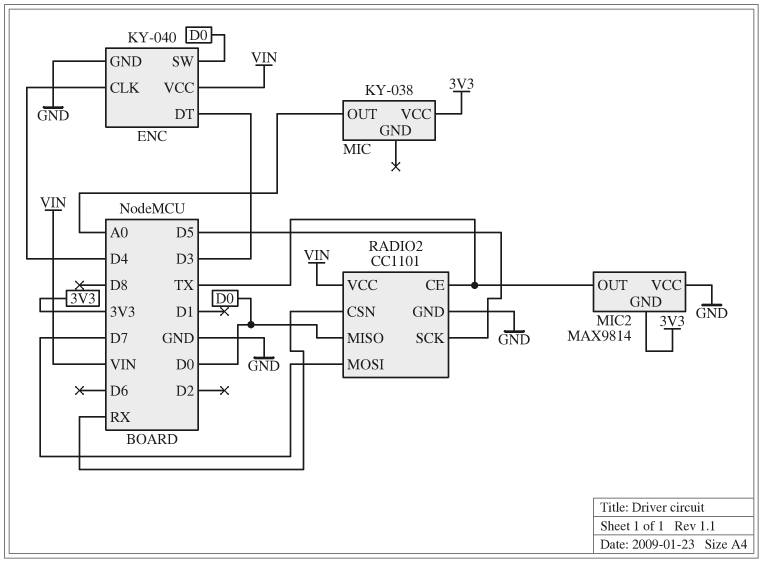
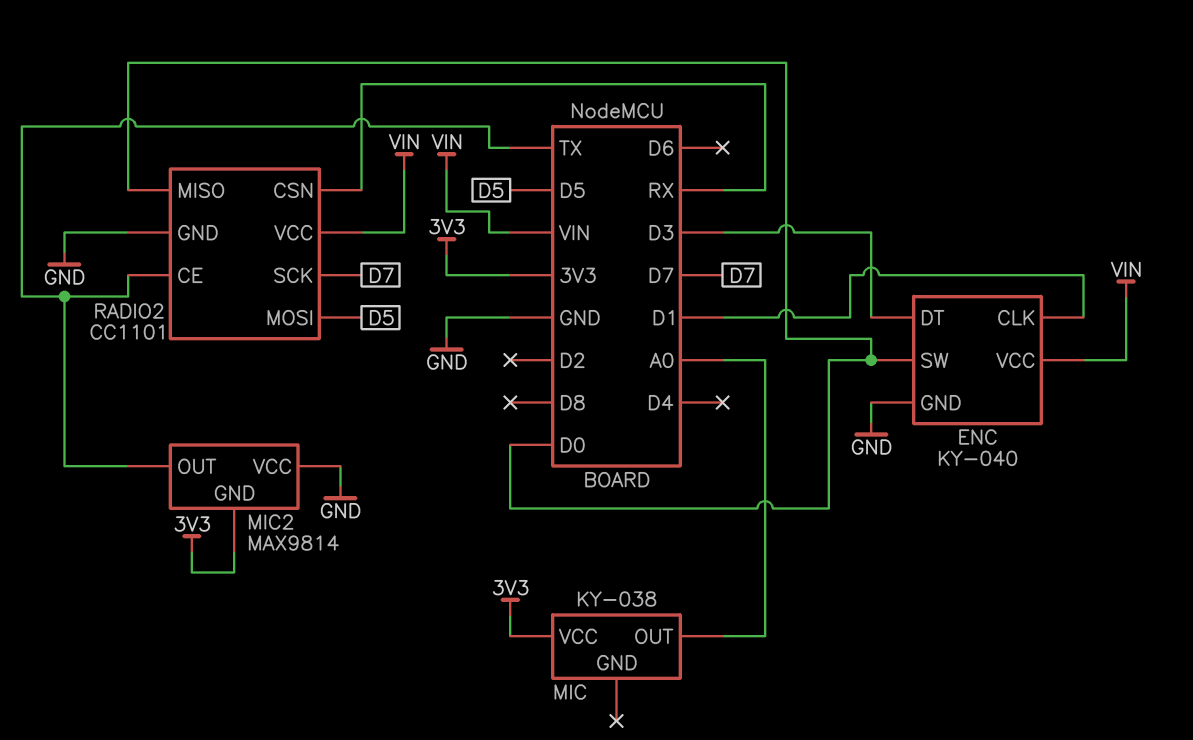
ENC pin CLK: D4 -> D1
RADIO2 pin MOSI: D7 -> D5
RADIO2 pin SCK: D5 -> D7

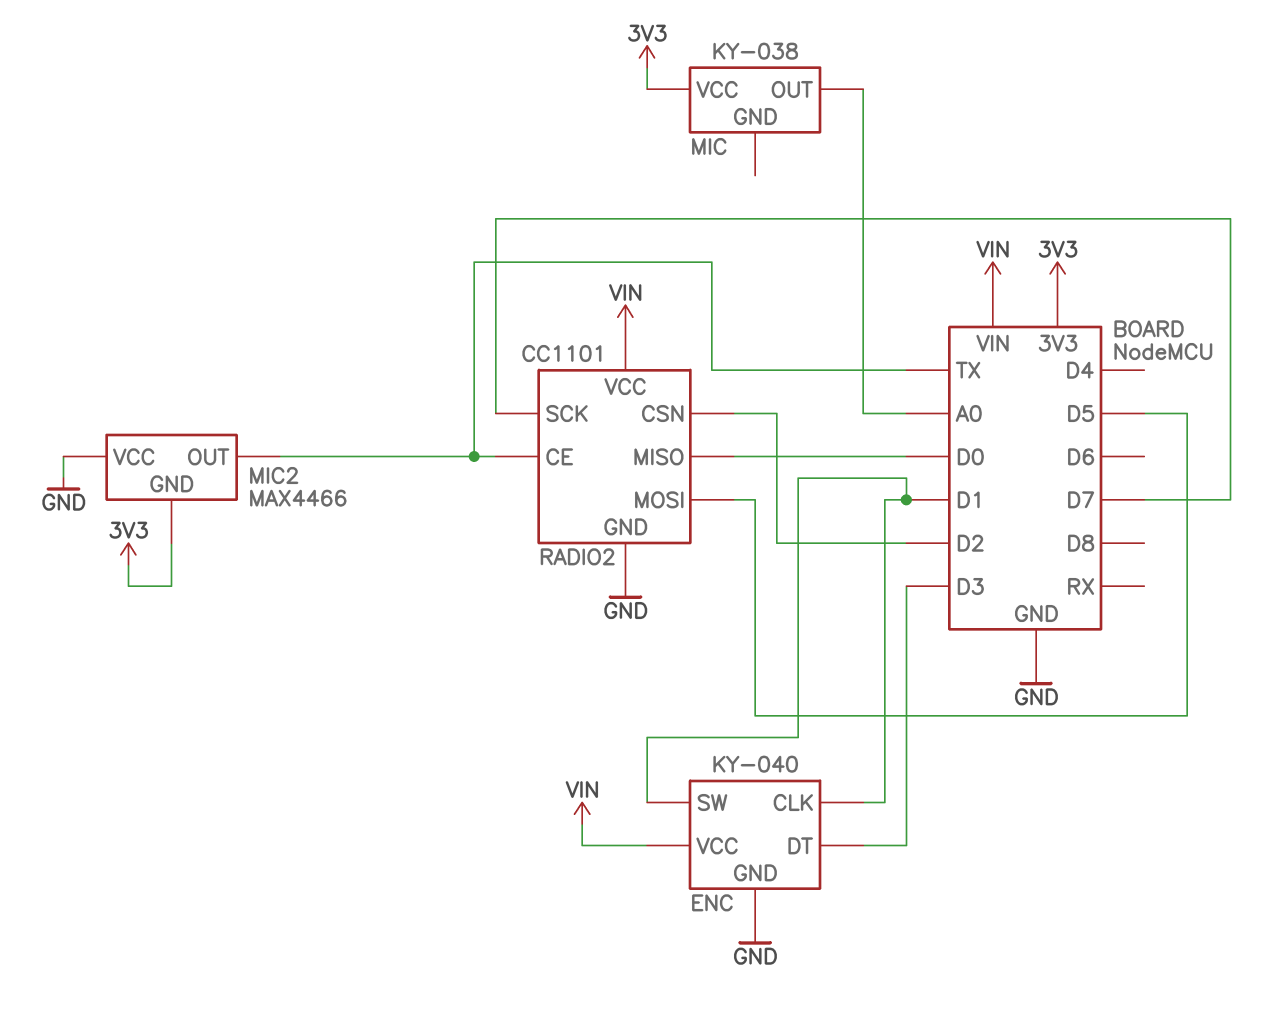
ENC pin SW: D0 -> D1
MIC2: MAX9814 -> MAX4466
RADIO2 pin CSN: RX -> D2

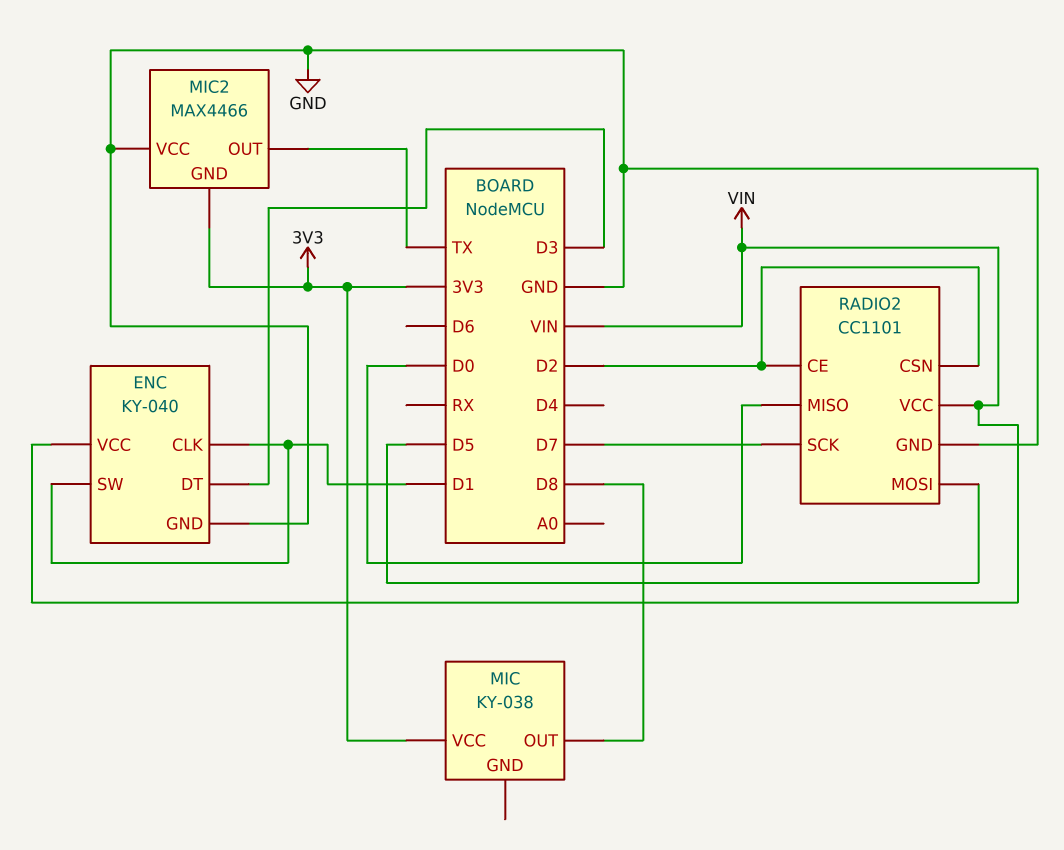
MIC pin OUT: A0 -> D8
RADIO2 pin CE: TX -> D2

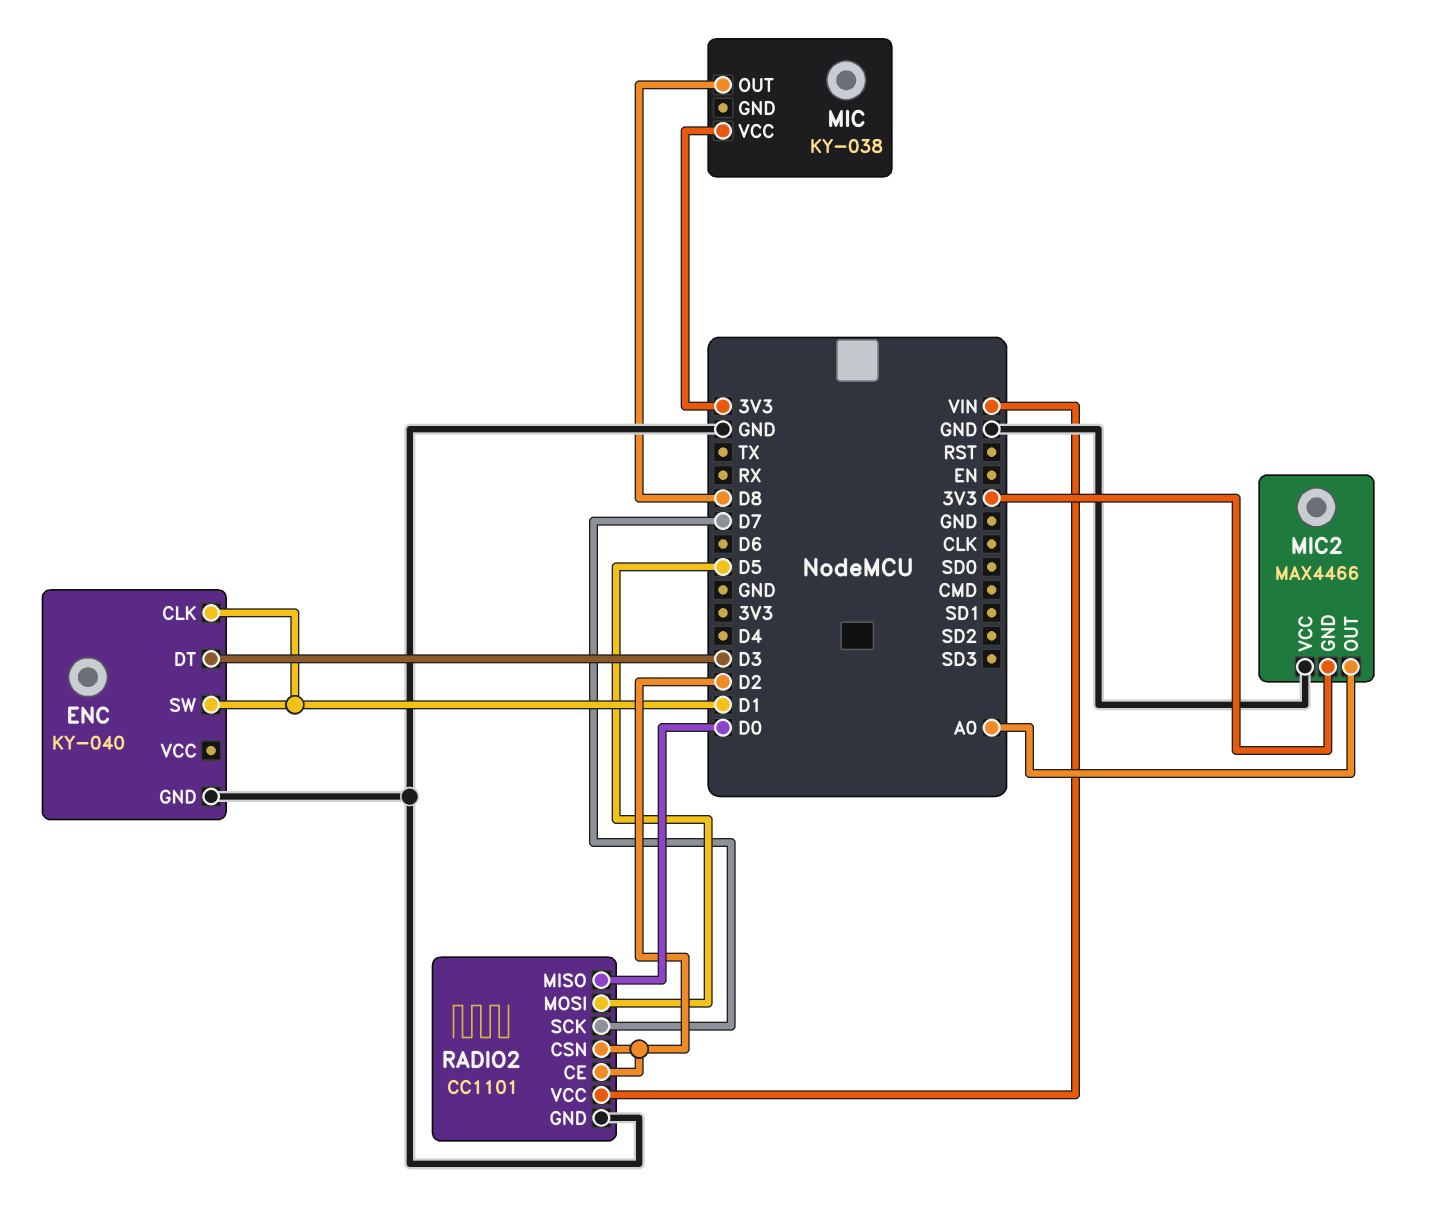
ENC pin VCC: VIN -> none
MIC2 pin OUT: TX -> A0

